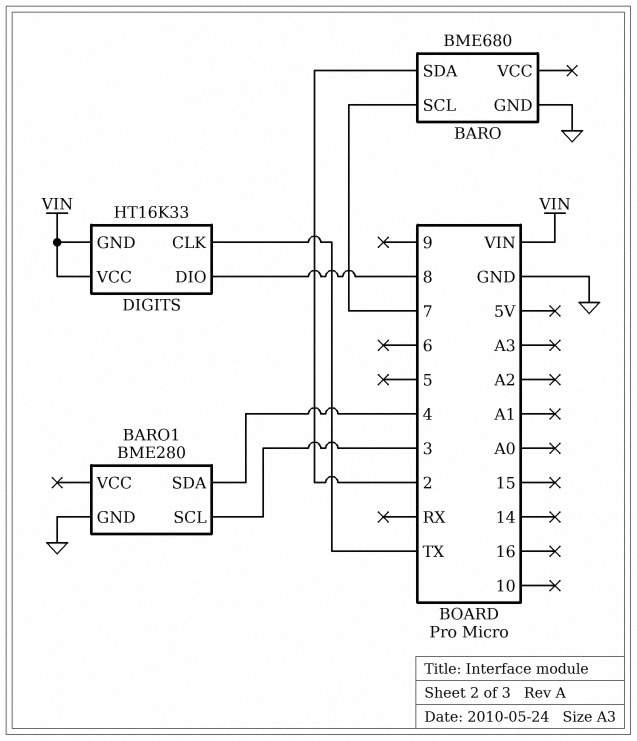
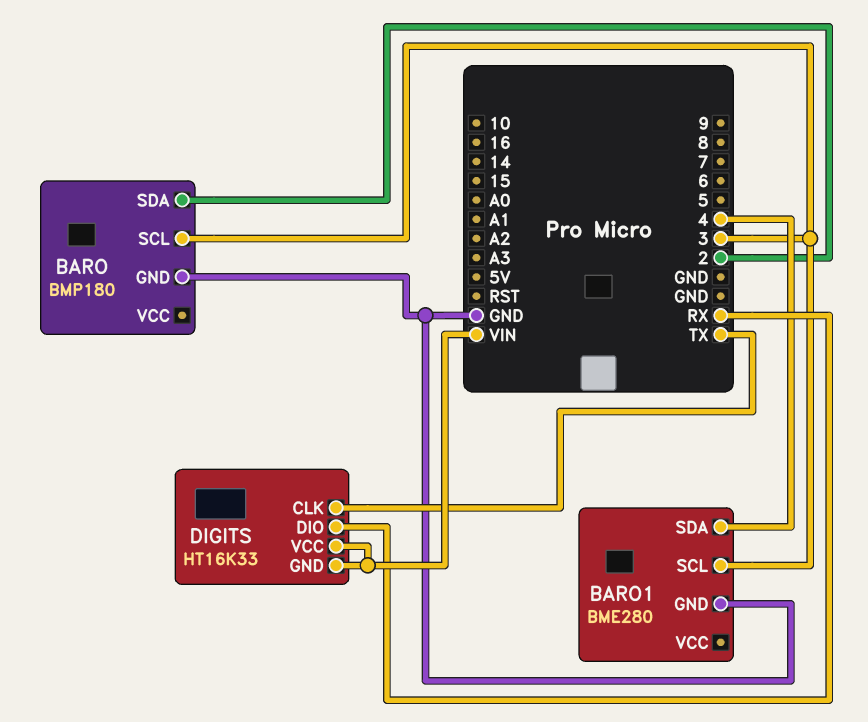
BARO: BME680 -> BMP180
BARO pin SCL: 7 -> 3
DIGITS pin DIO: 8 -> RX

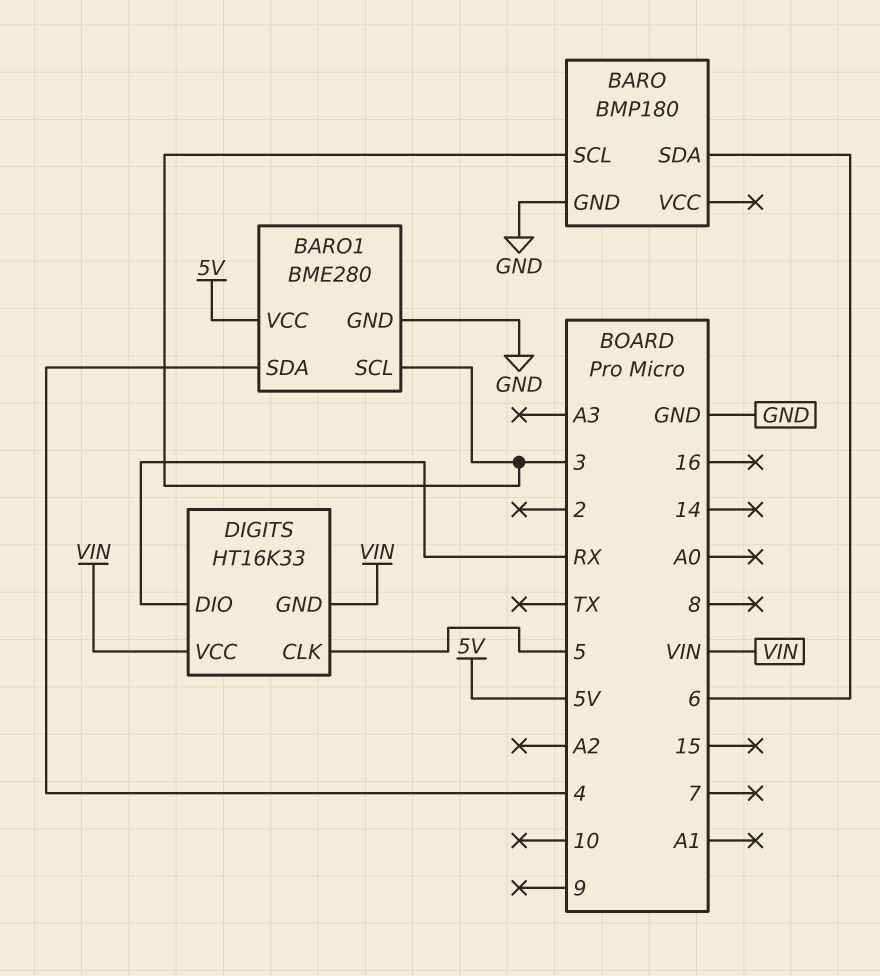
BARO pin SDA: 2 -> 6
BARO1 pin VCC: none -> 5V
DIGITS pin CLK: TX -> 5

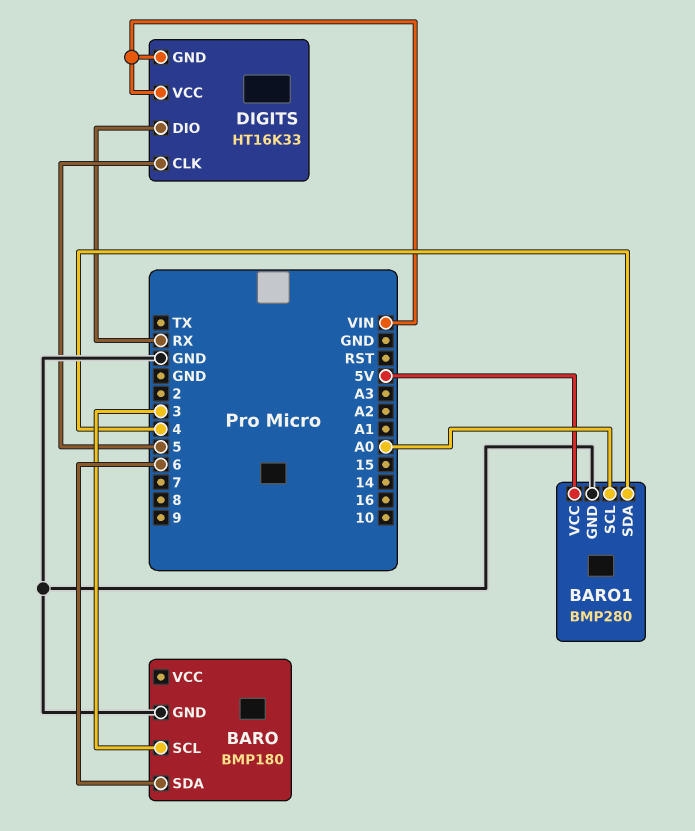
BARO1: BME280 -> BMP280
BARO1 pin SCL: 3 -> A0

